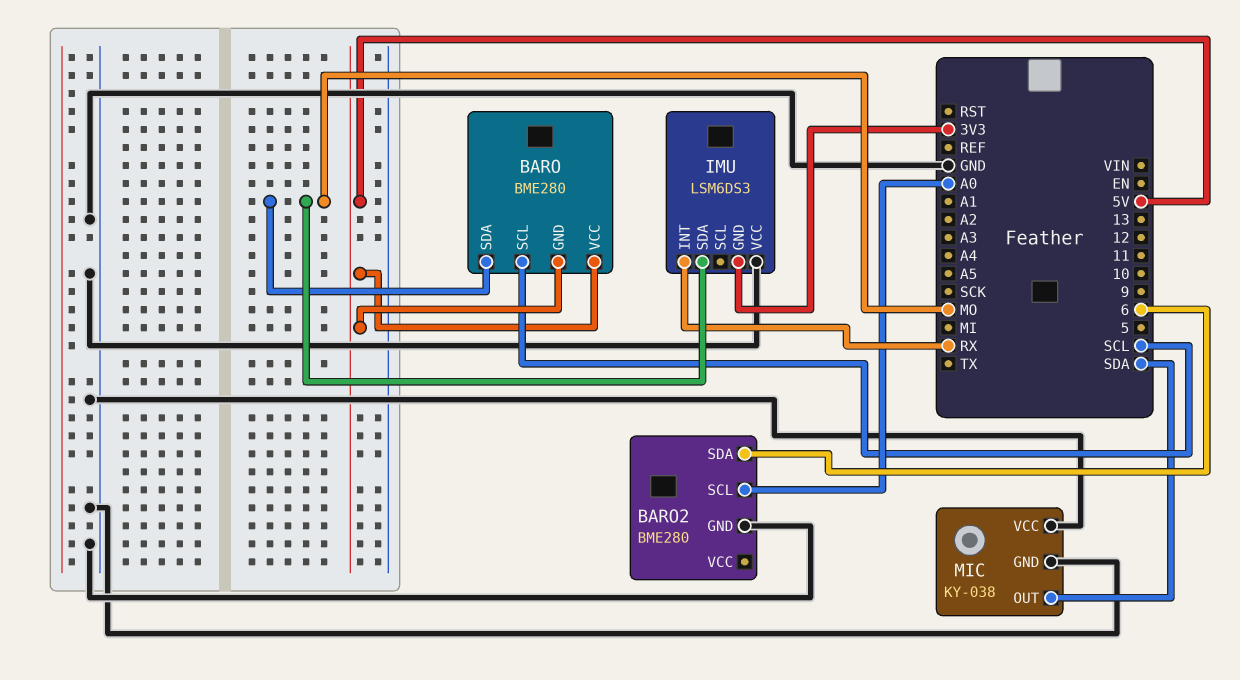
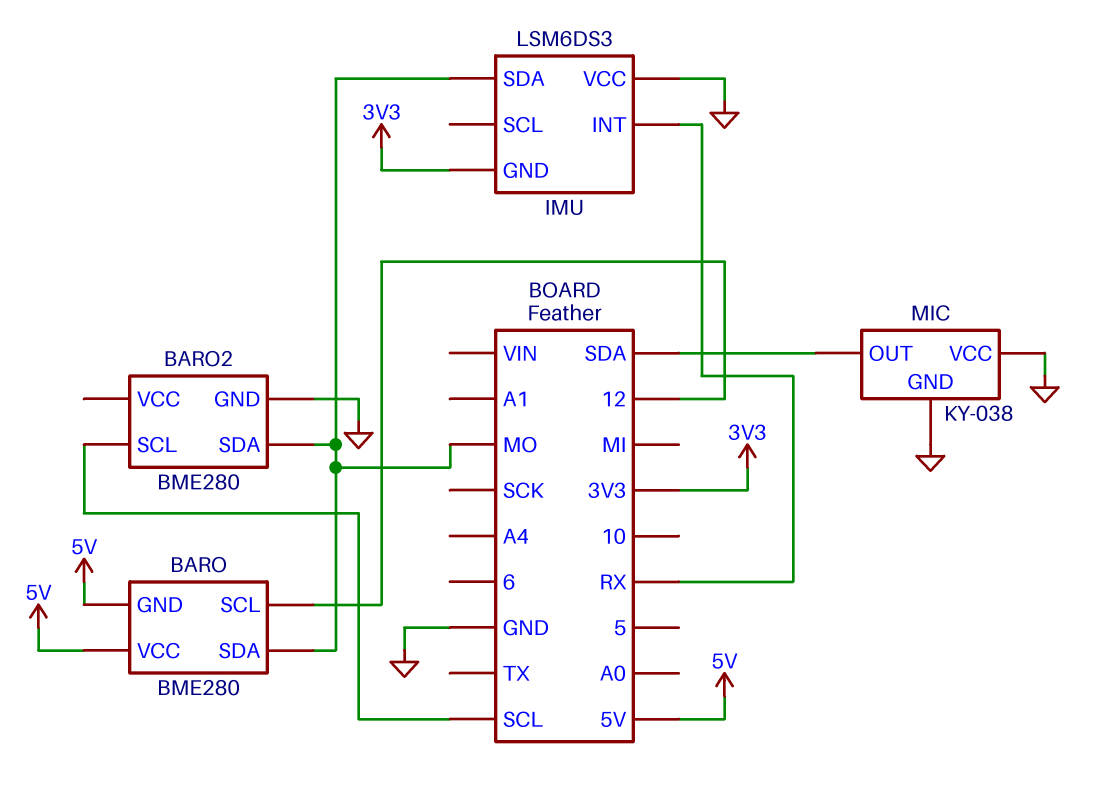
BARO pin SCL: SCL -> 12
BARO2 pin SCL: A0 -> SCL
BARO2 pin SDA: 6 -> MO

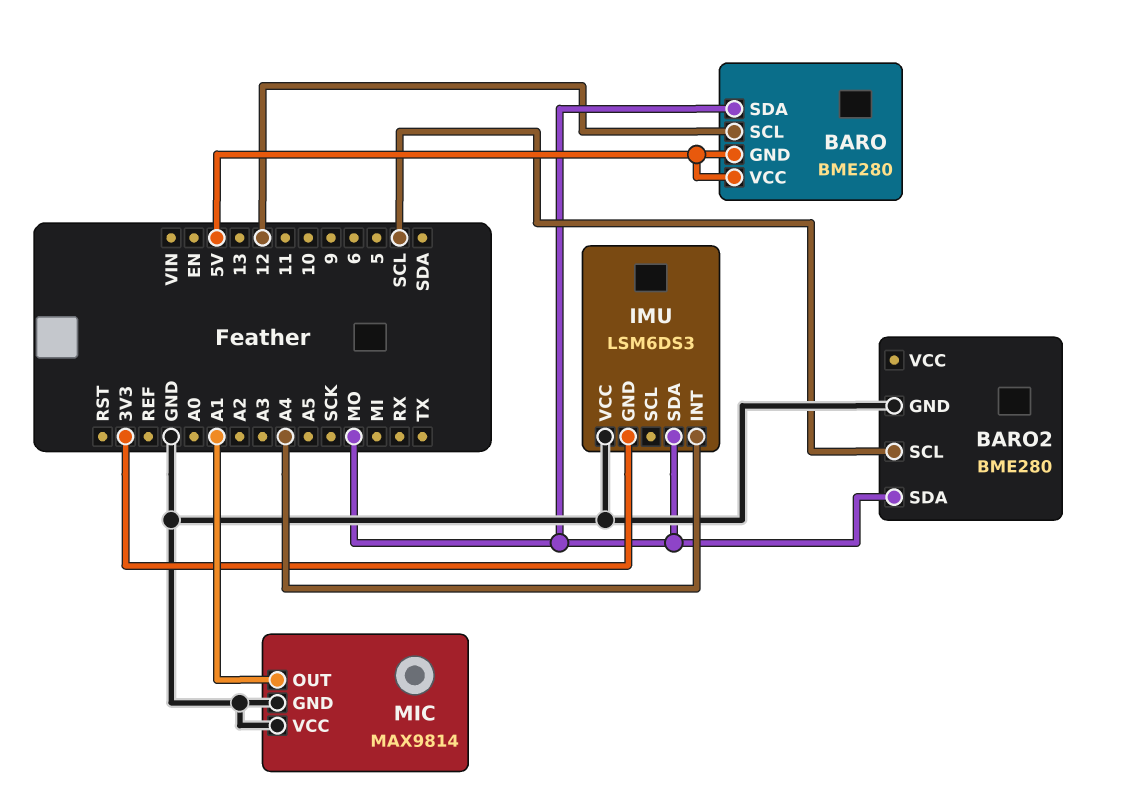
IMU pin INT: RX -> A4
MIC: KY-038 -> MAX9814
MIC pin OUT: SDA -> A1

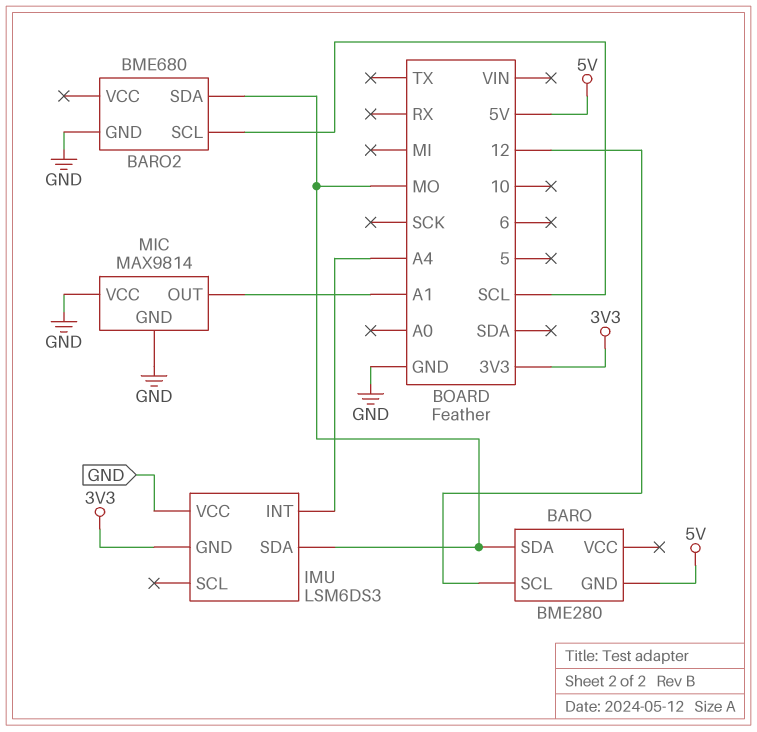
BARO pin VCC: 5V -> none
BARO2: BME280 -> BME680

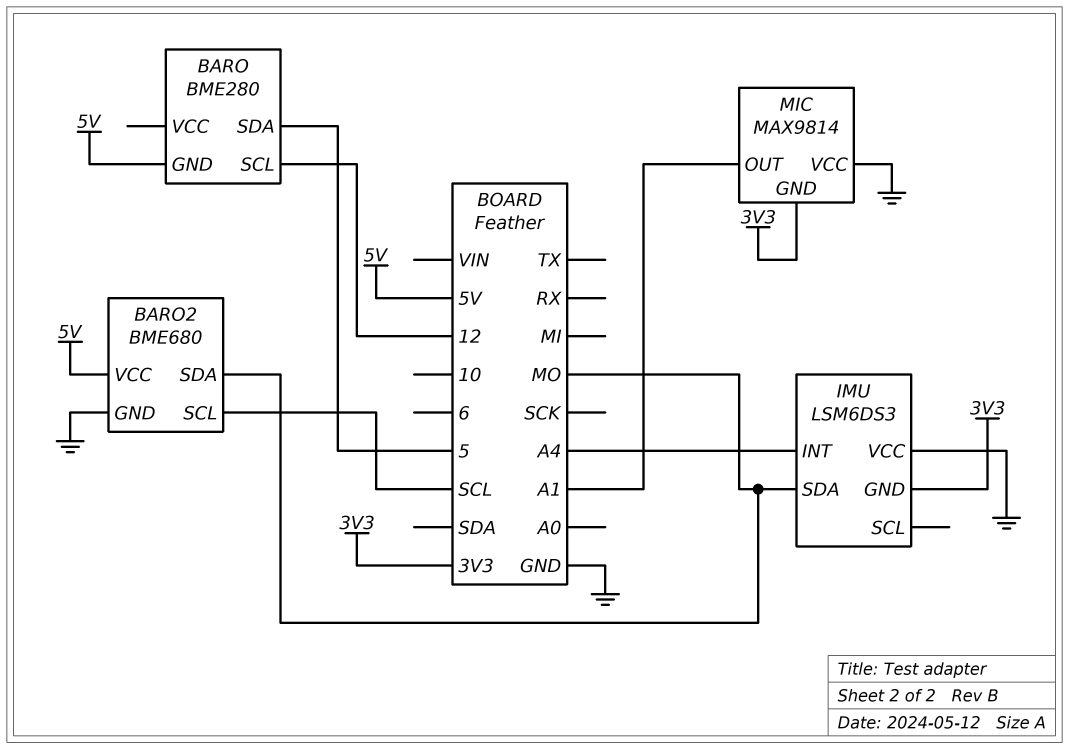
BARO pin SDA: MO -> 5
BARO2 pin VCC: none -> 5V
MIC pin GND: GND -> 3V3

